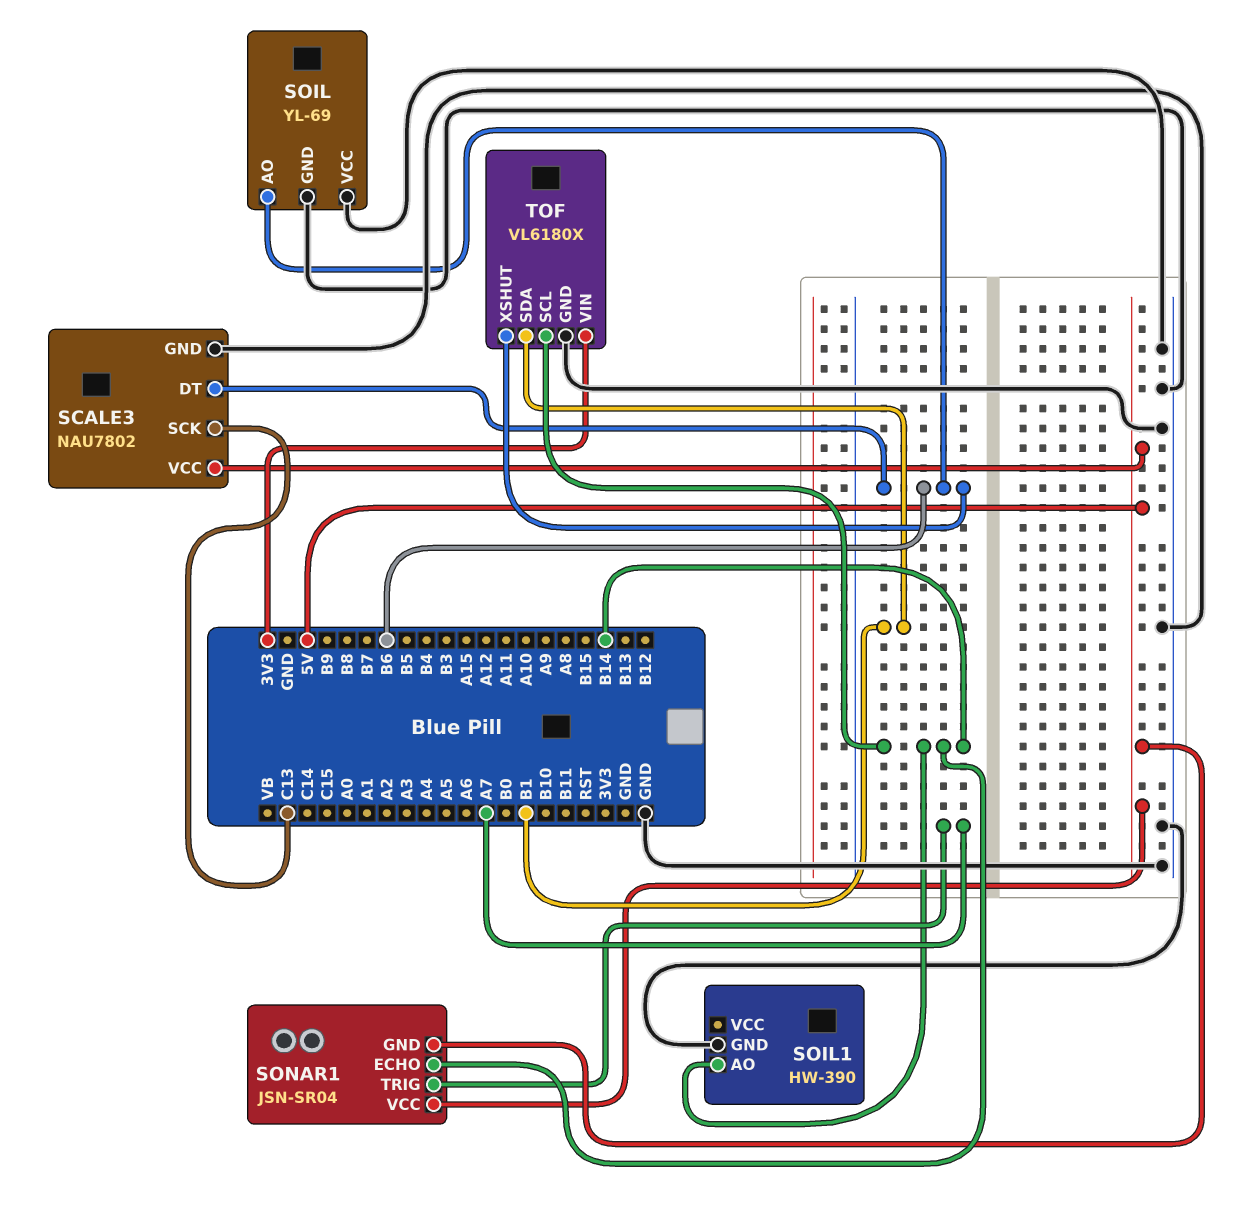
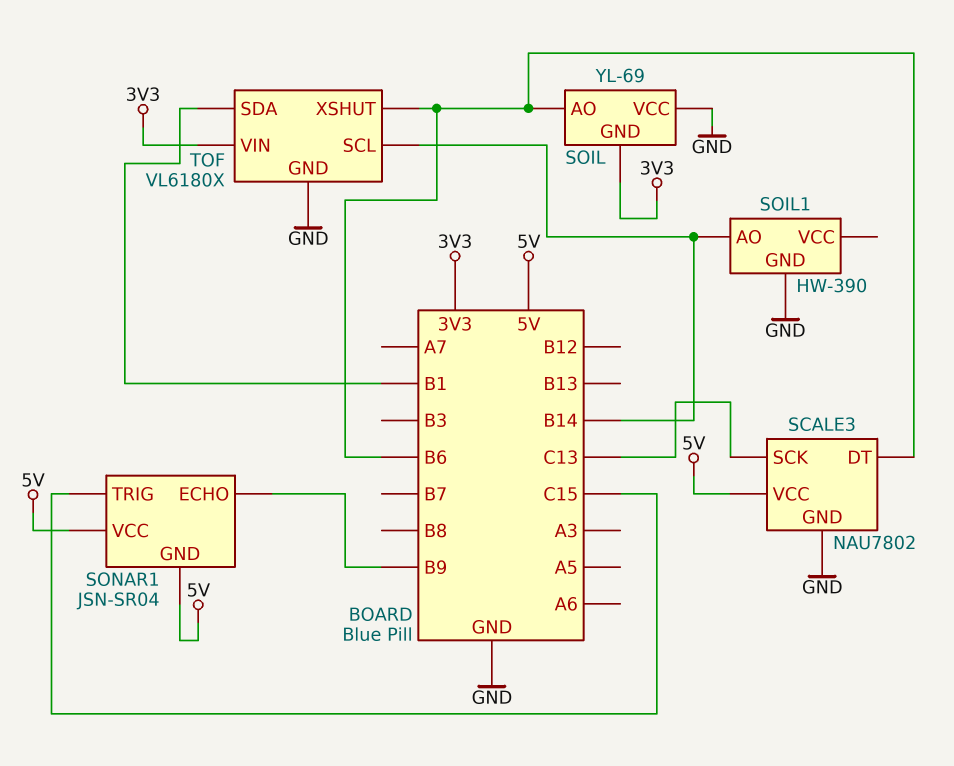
SOIL pin GND: GND -> 3V3
SONAR1 pin ECHO: B14 -> B9
SONAR1 pin TRIG: A7 -> C15

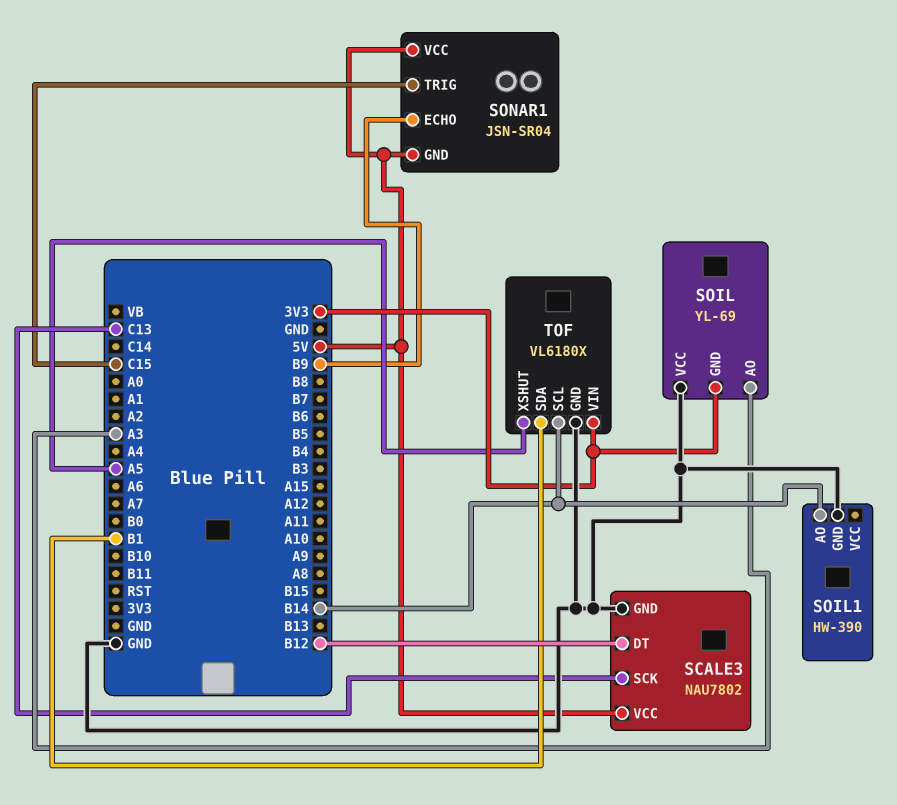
SCALE3 pin DT: B6 -> B12
SOIL pin AO: B6 -> A3
TOF pin XSHUT: B6 -> A5

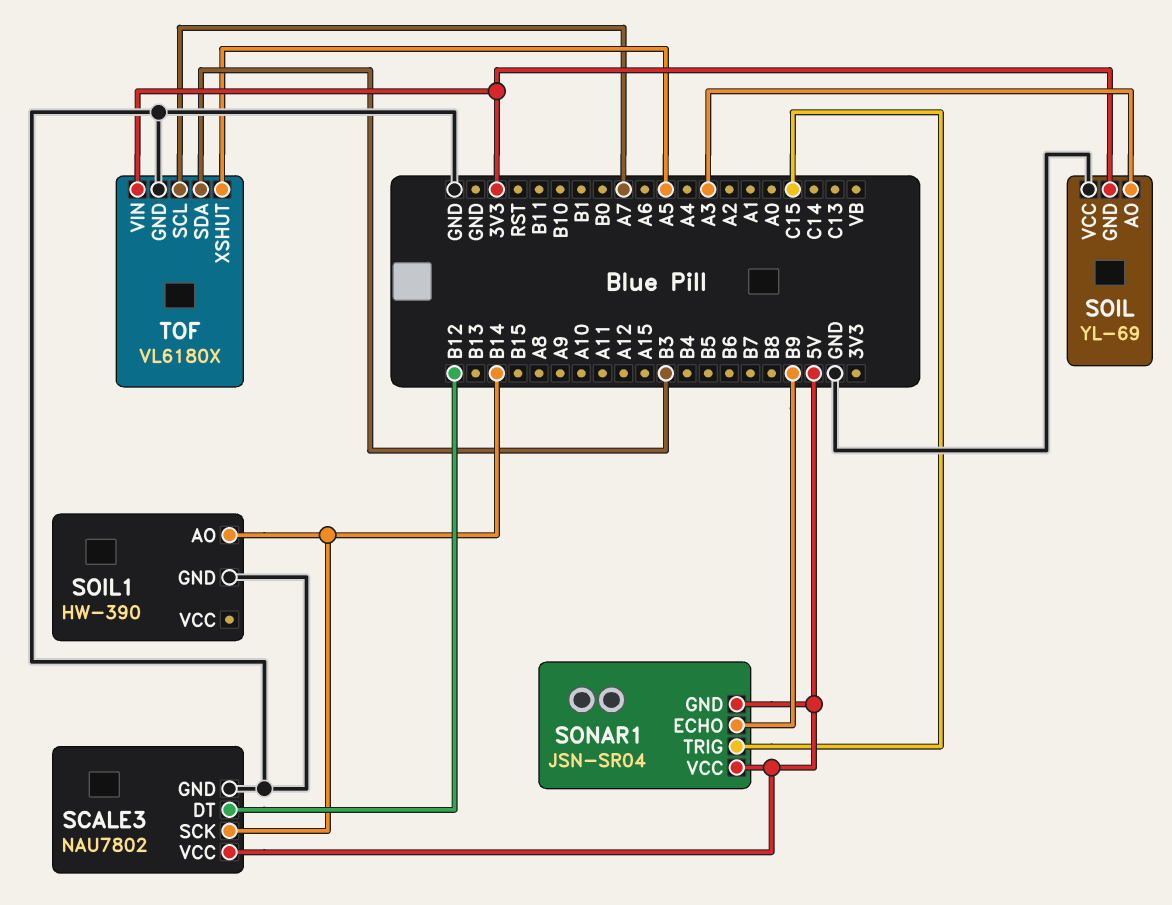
SCALE3 pin SCK: C13 -> B14
TOF pin SCL: B14 -> A7
TOF pin SDA: B1 -> B3

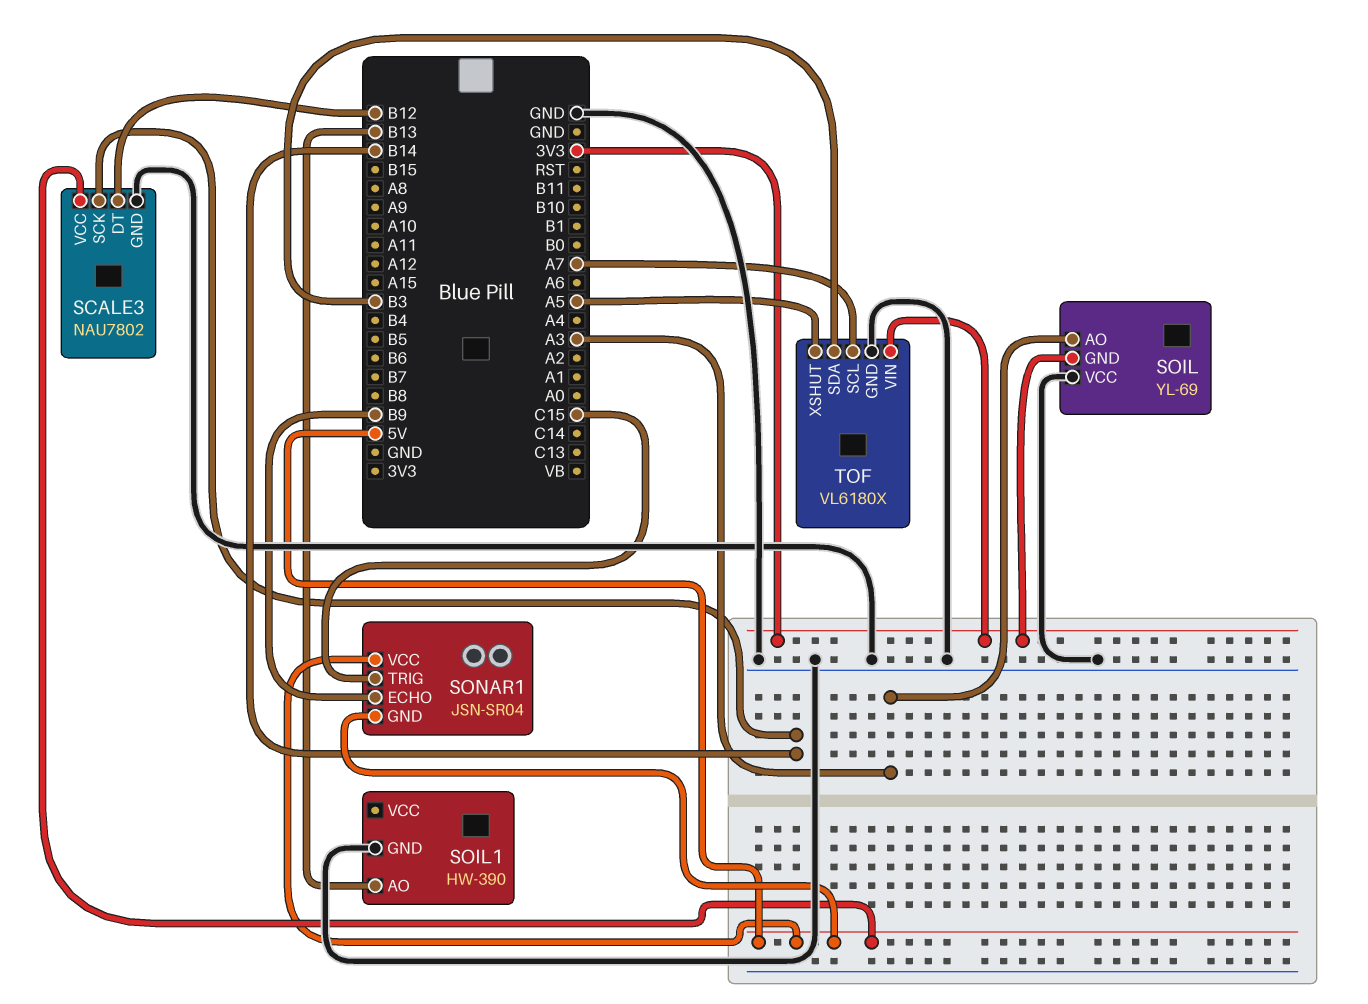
SOIL1 pin AO: B14 -> B13

